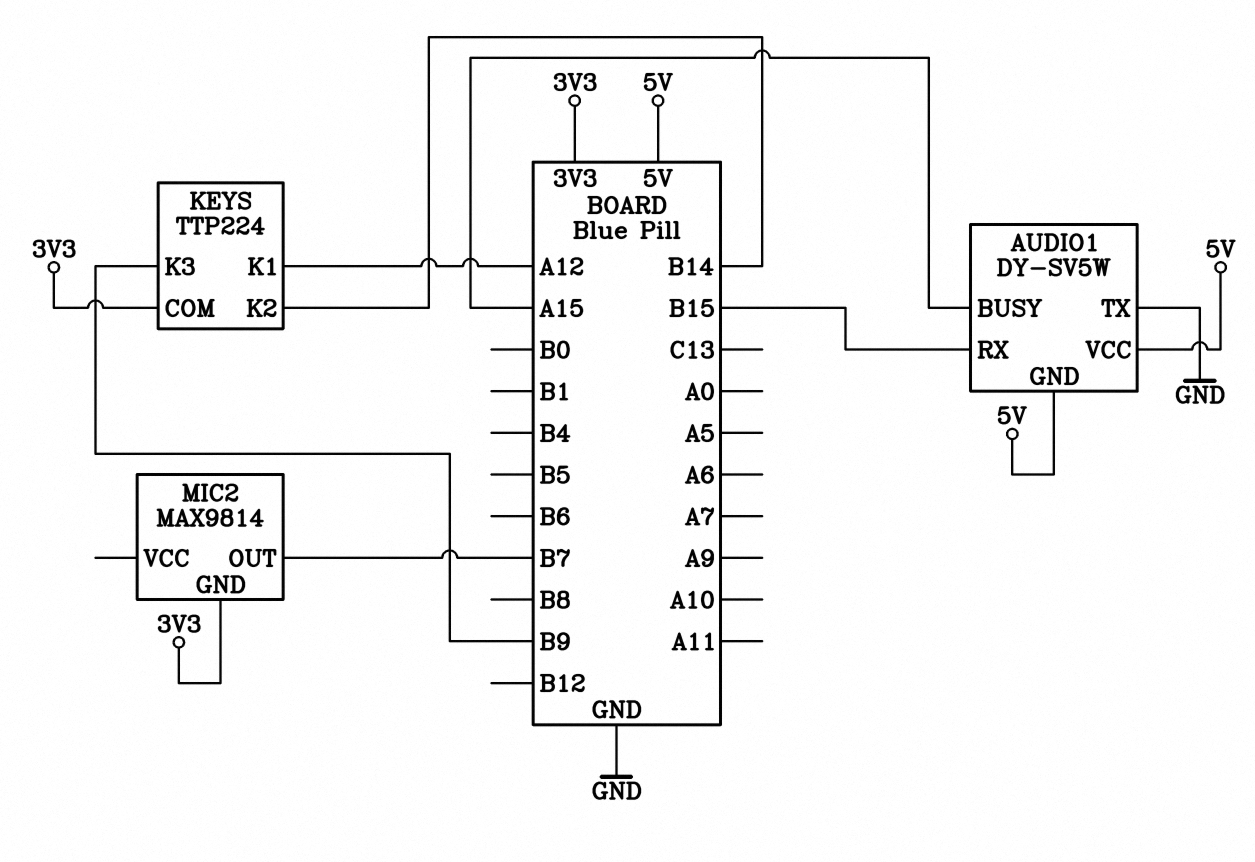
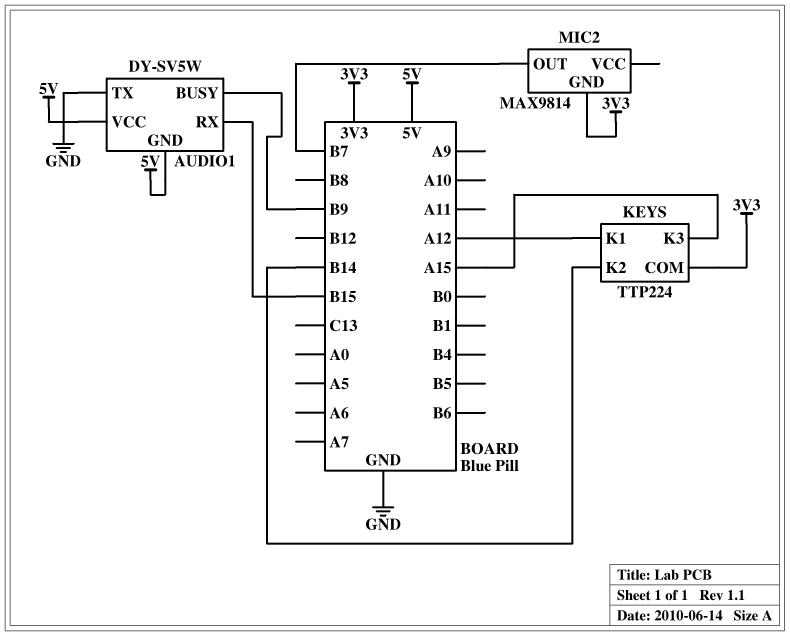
AUDIO1 pin BUSY: A15 -> B9
KEYS pin K3: B9 -> A15

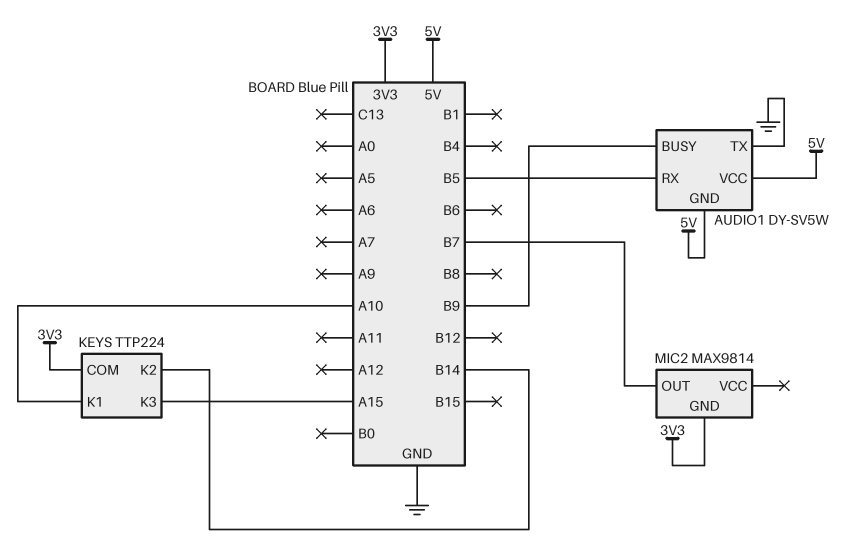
AUDIO1 pin RX: B15 -> B5
KEYS pin K1: A12 -> A10

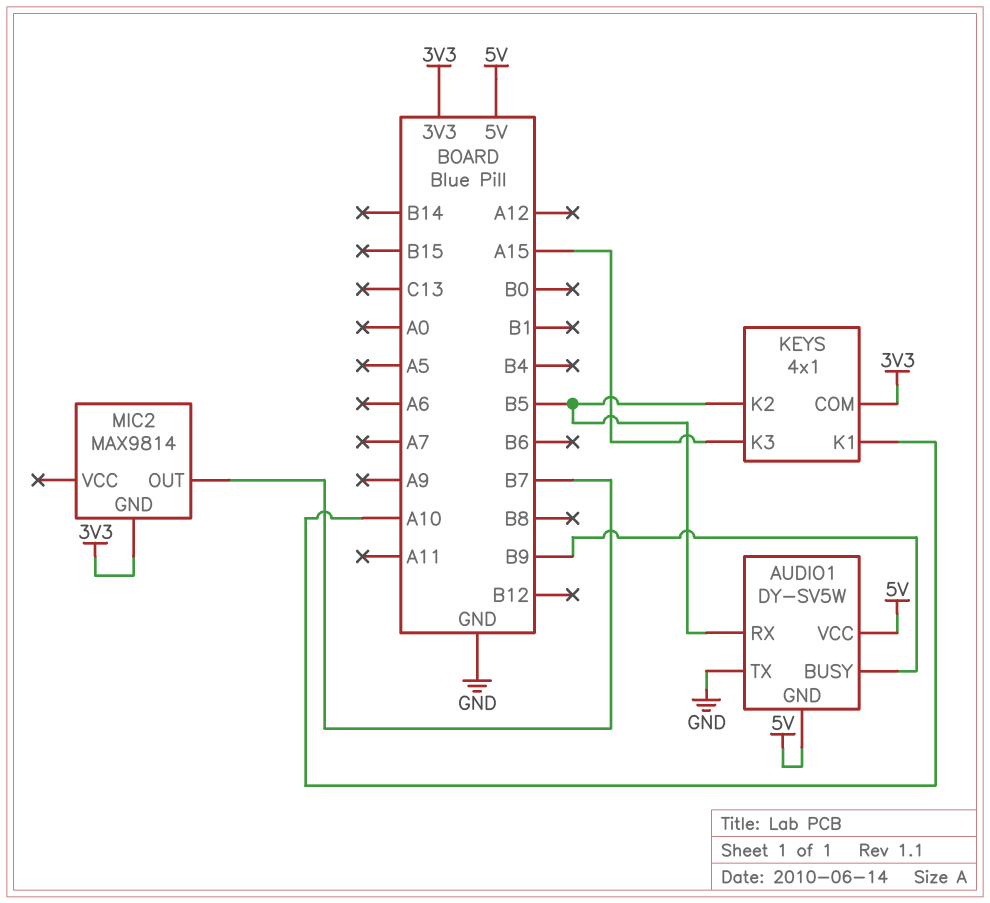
KEYS: TTP224 -> 4x1
KEYS pin K2: B14 -> B5

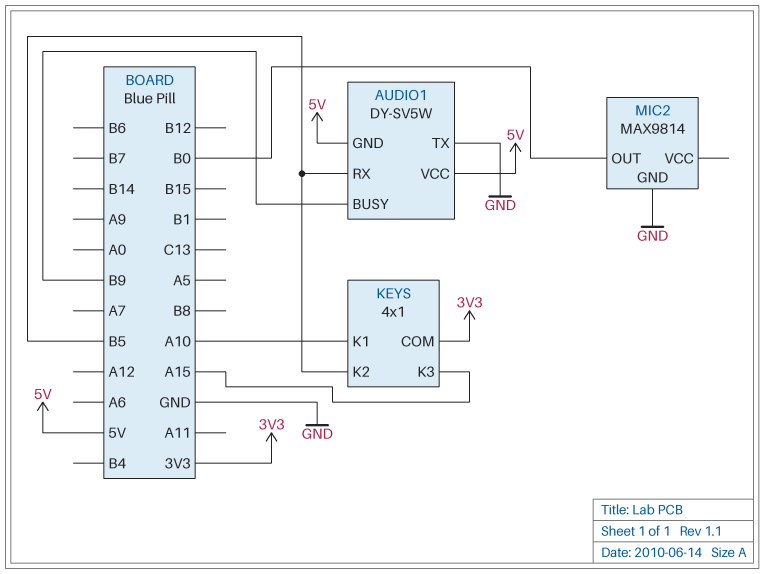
MIC2 pin GND: 3V3 -> GND
MIC2 pin OUT: B7 -> B0

